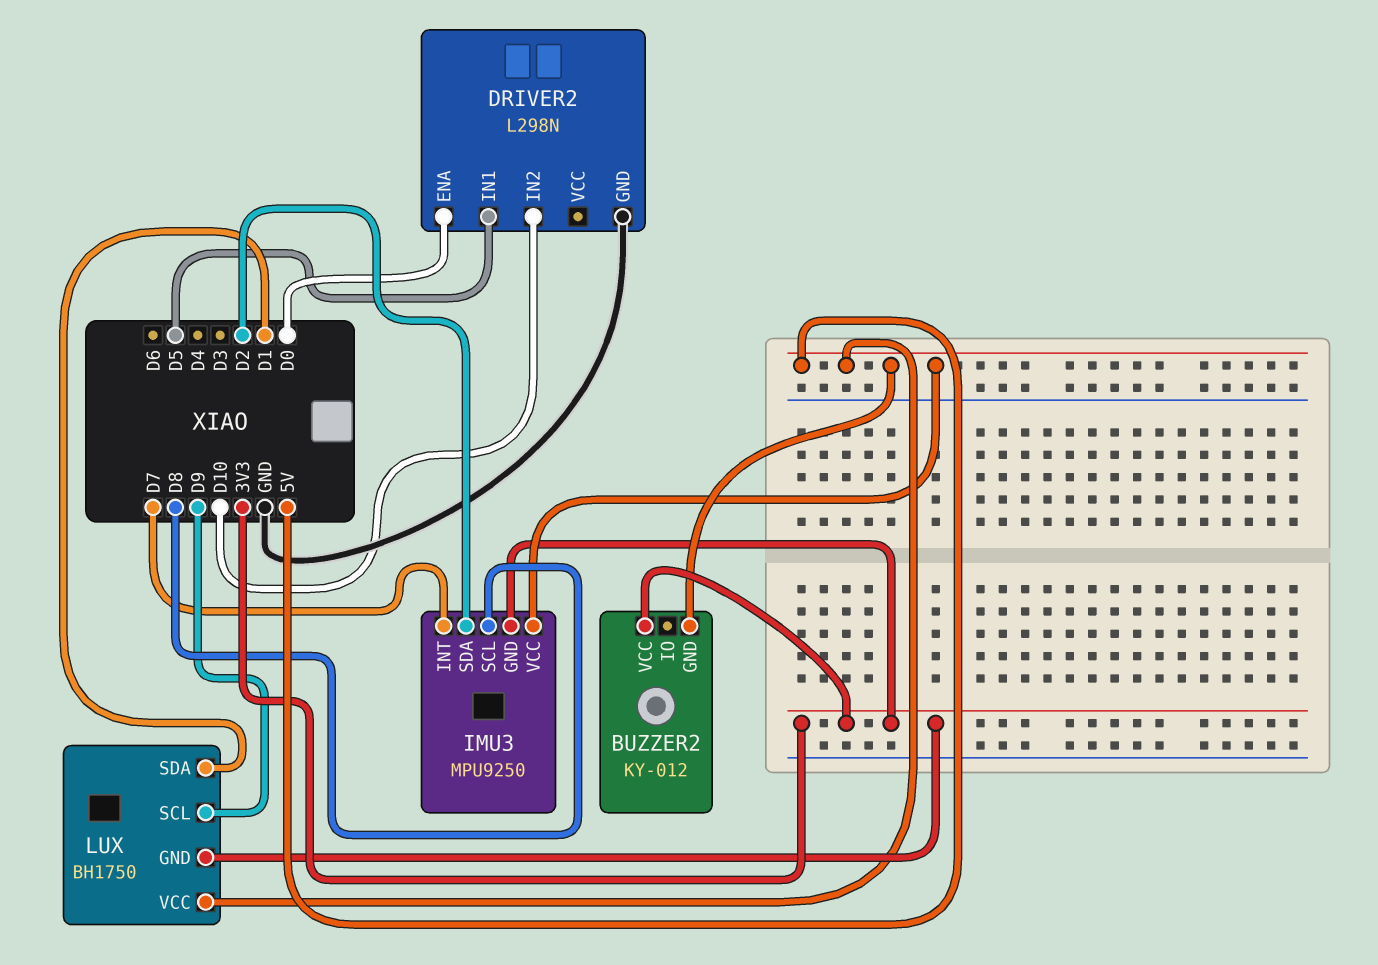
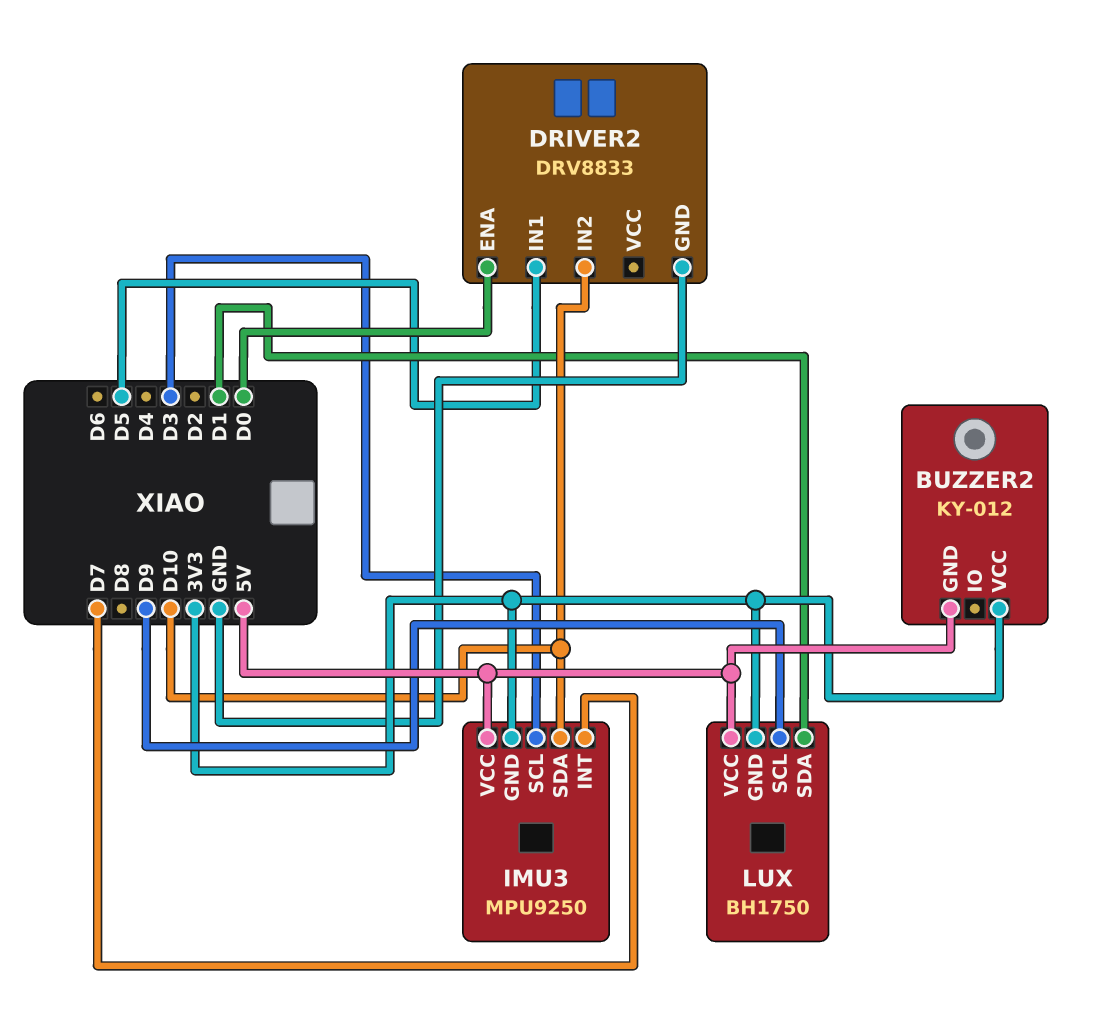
DRIVER2: L298N -> DRV8833
IMU3 pin SCL: D8 -> D3
IMU3 pin SDA: D2 -> D10

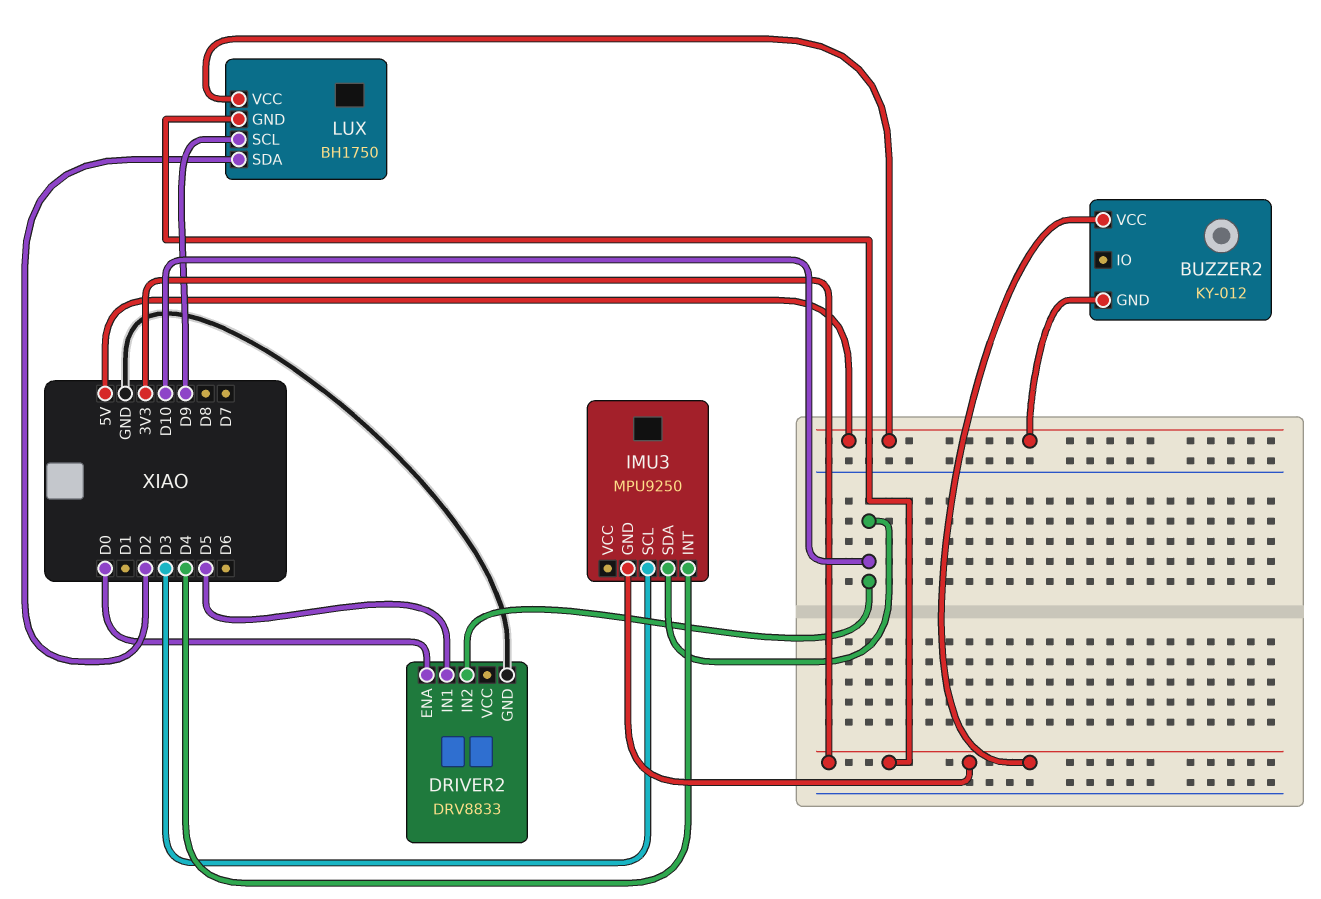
IMU3 pin INT: D7 -> D4
IMU3 pin VCC: 5V -> none
LUX pin SDA: D1 -> D2

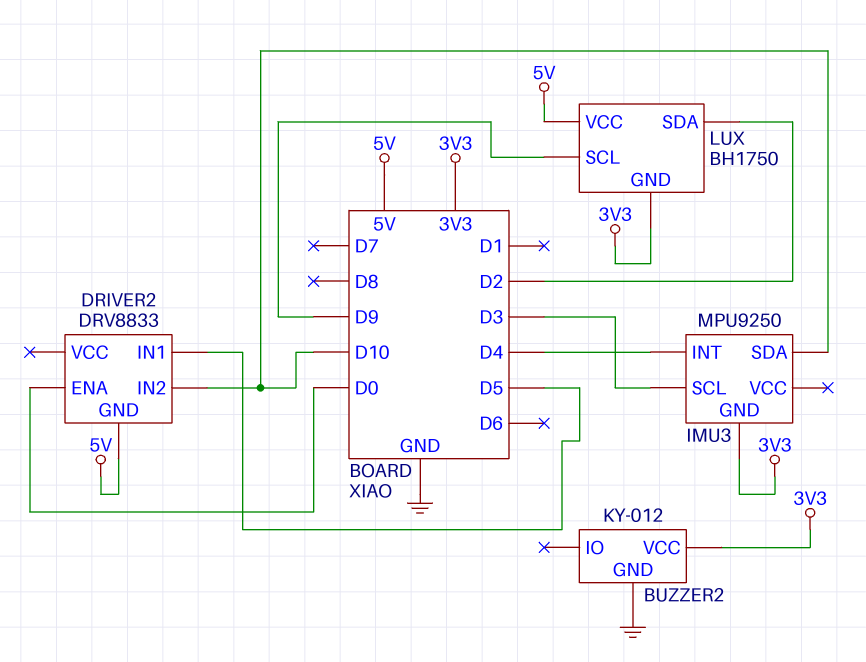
BUZZER2 pin GND: 5V -> GND
DRIVER2 pin GND: GND -> 5V

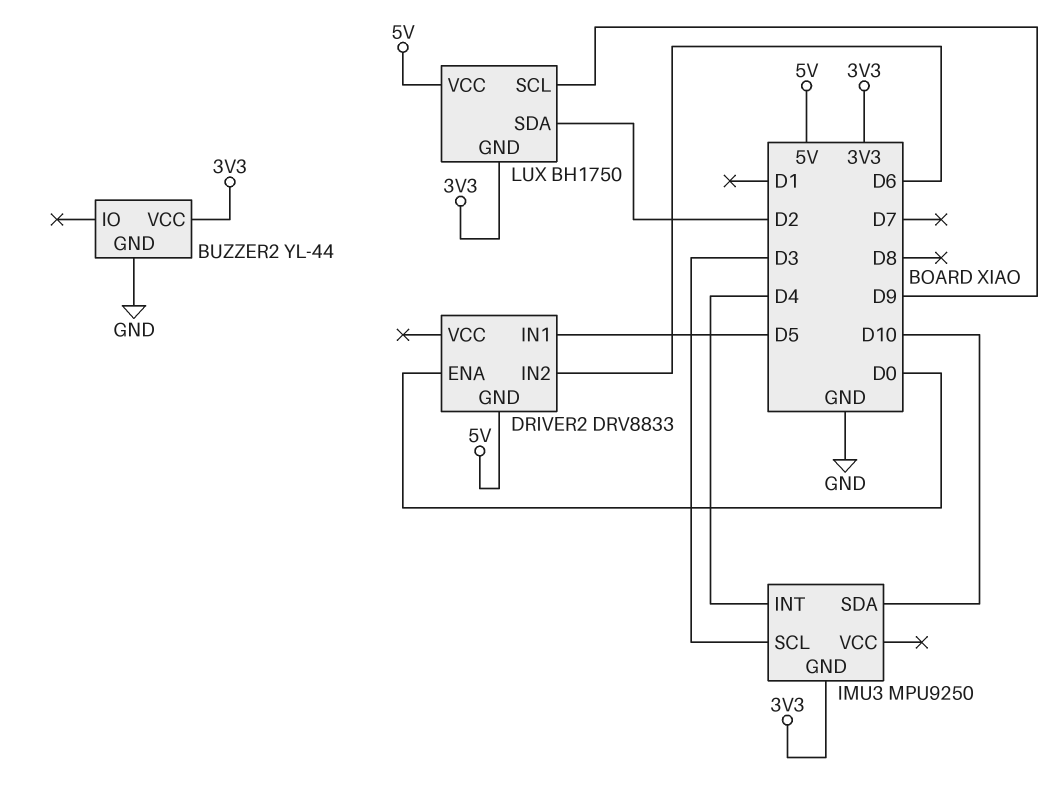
BUZZER2: KY-012 -> YL-44
DRIVER2 pin IN2: D10 -> D6

